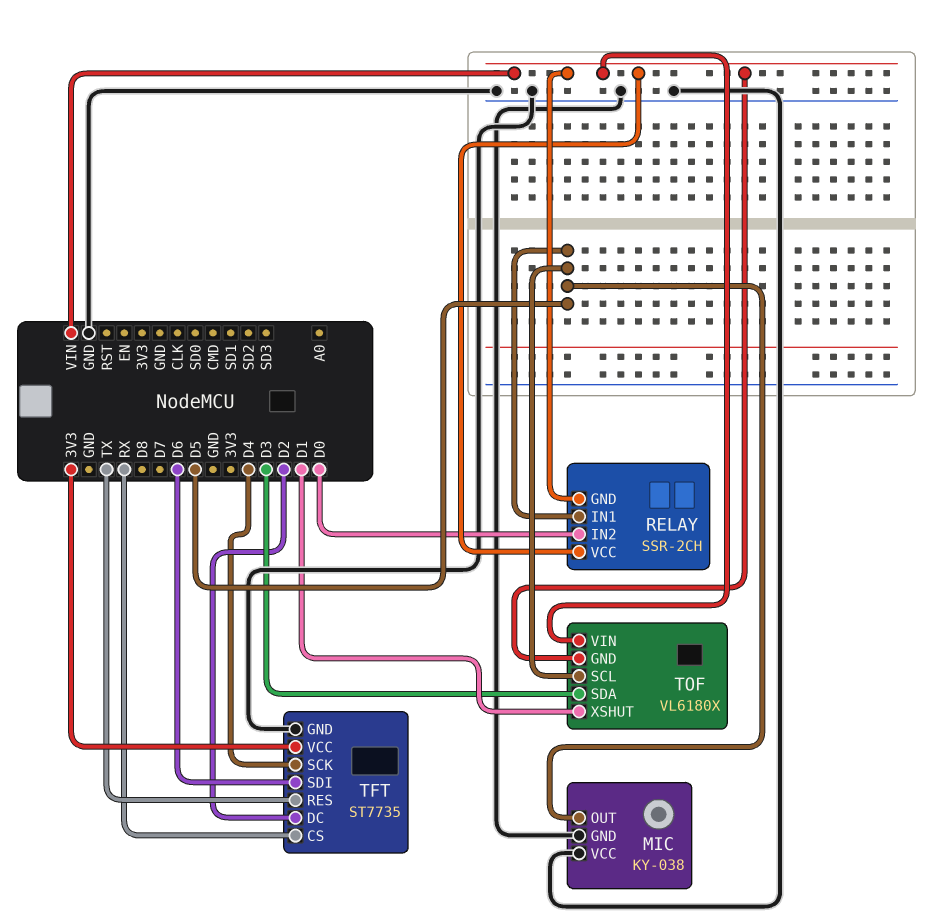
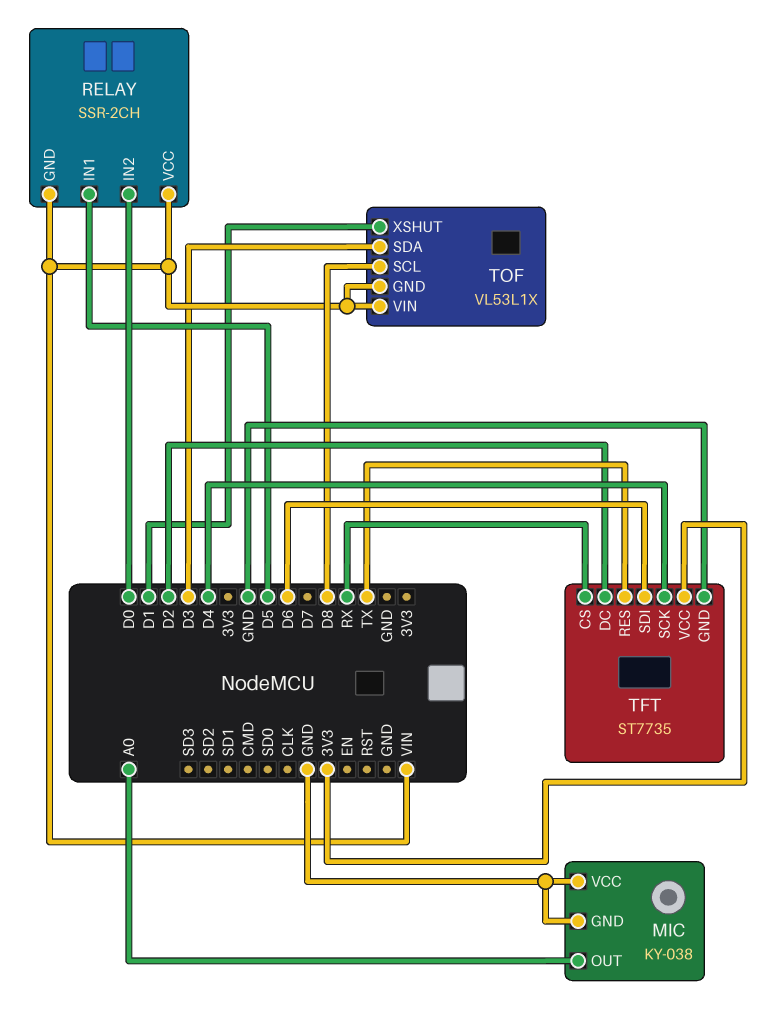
MIC pin OUT: D5 -> A0
TOF: VL6180X -> VL53L1X
TOF pin SCL: D5 -> D8

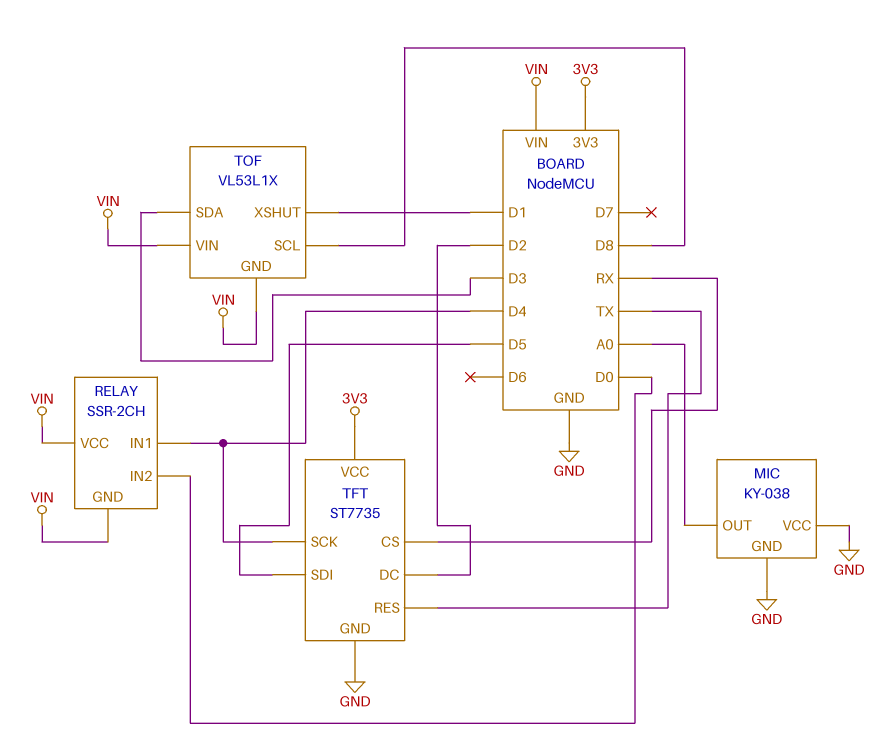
RELAY pin IN1: D5 -> D4
TFT pin SDI: D6 -> D5

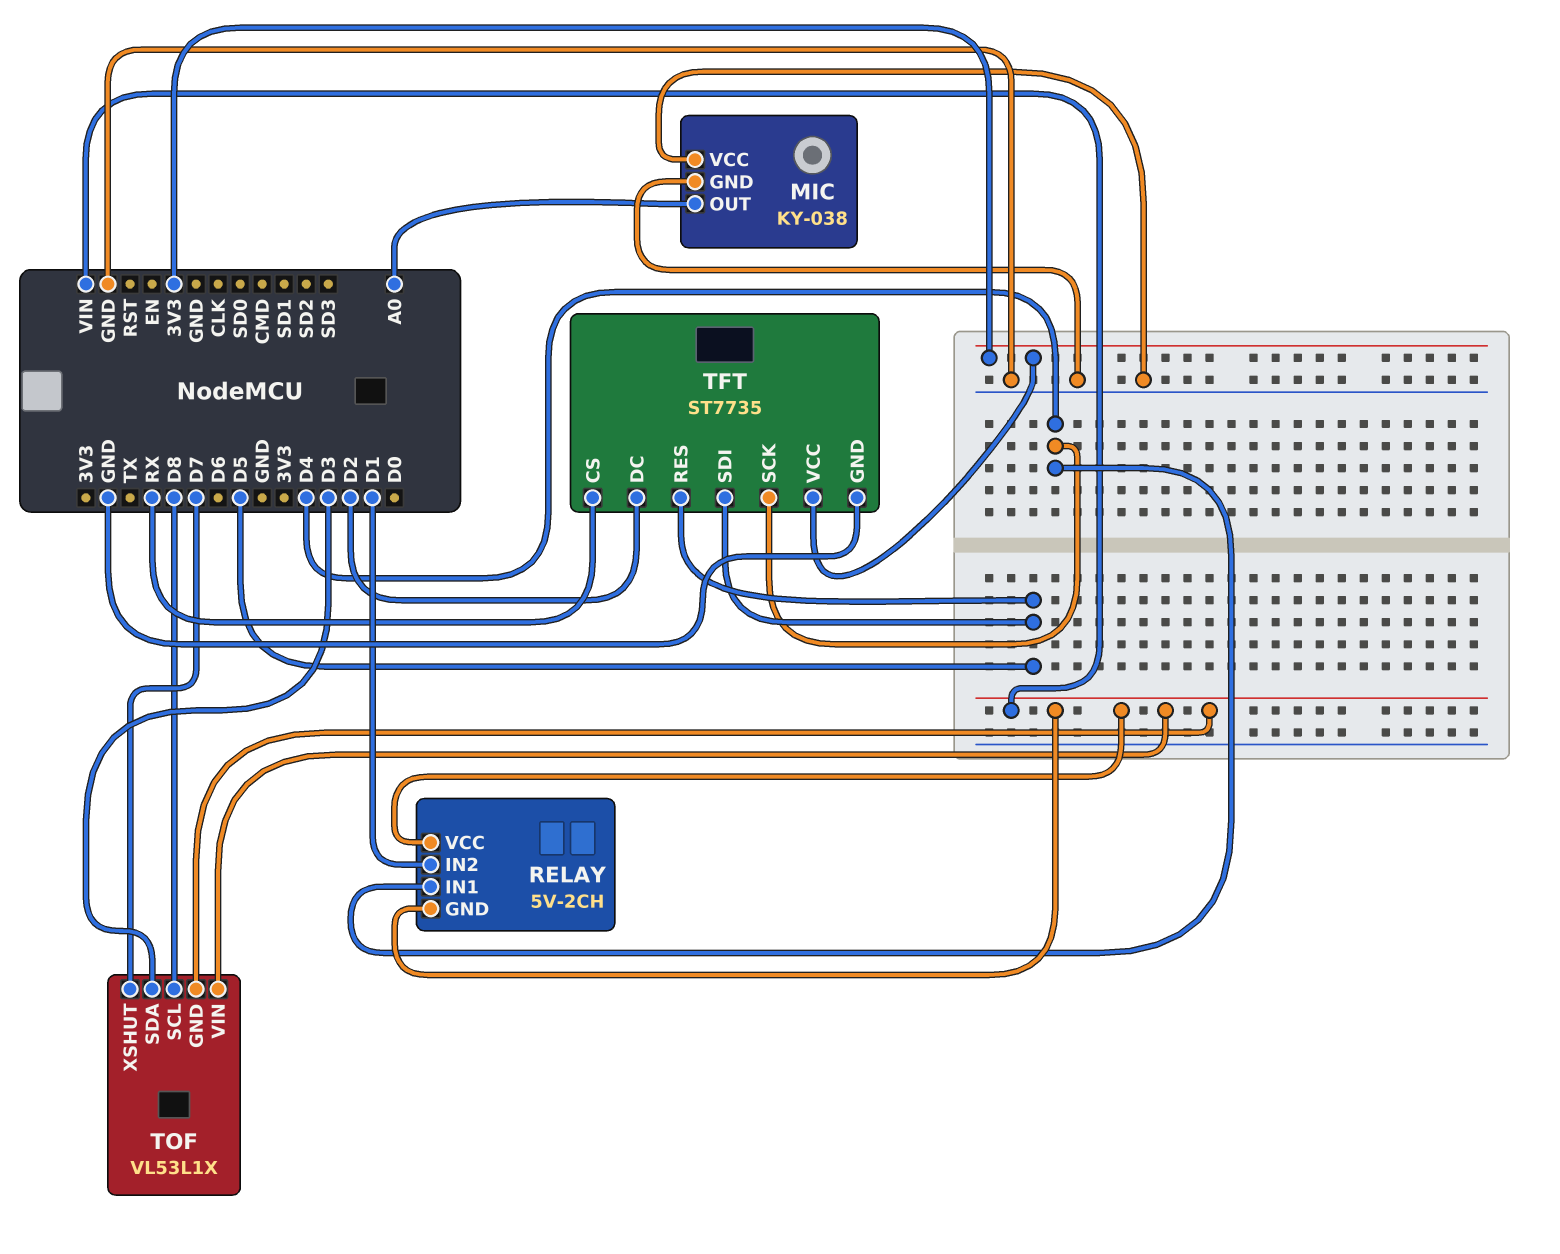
RELAY: SSR-2CH -> 5V-2CH
RELAY pin IN2: D0 -> D1
TFT pin RES: TX -> D5
TOF pin XSHUT: D1 -> D7

